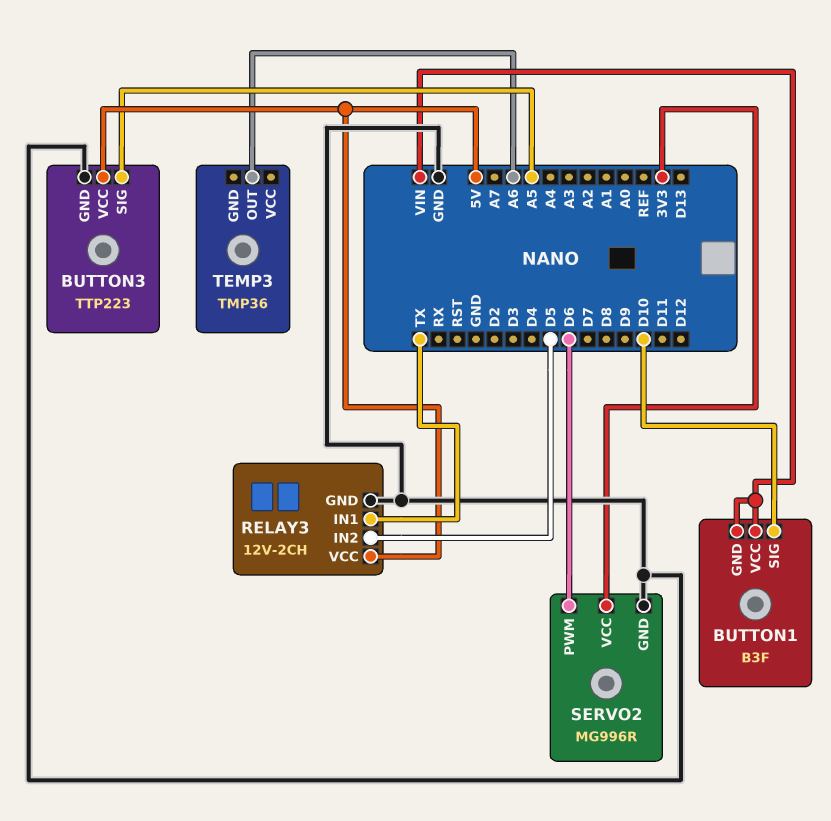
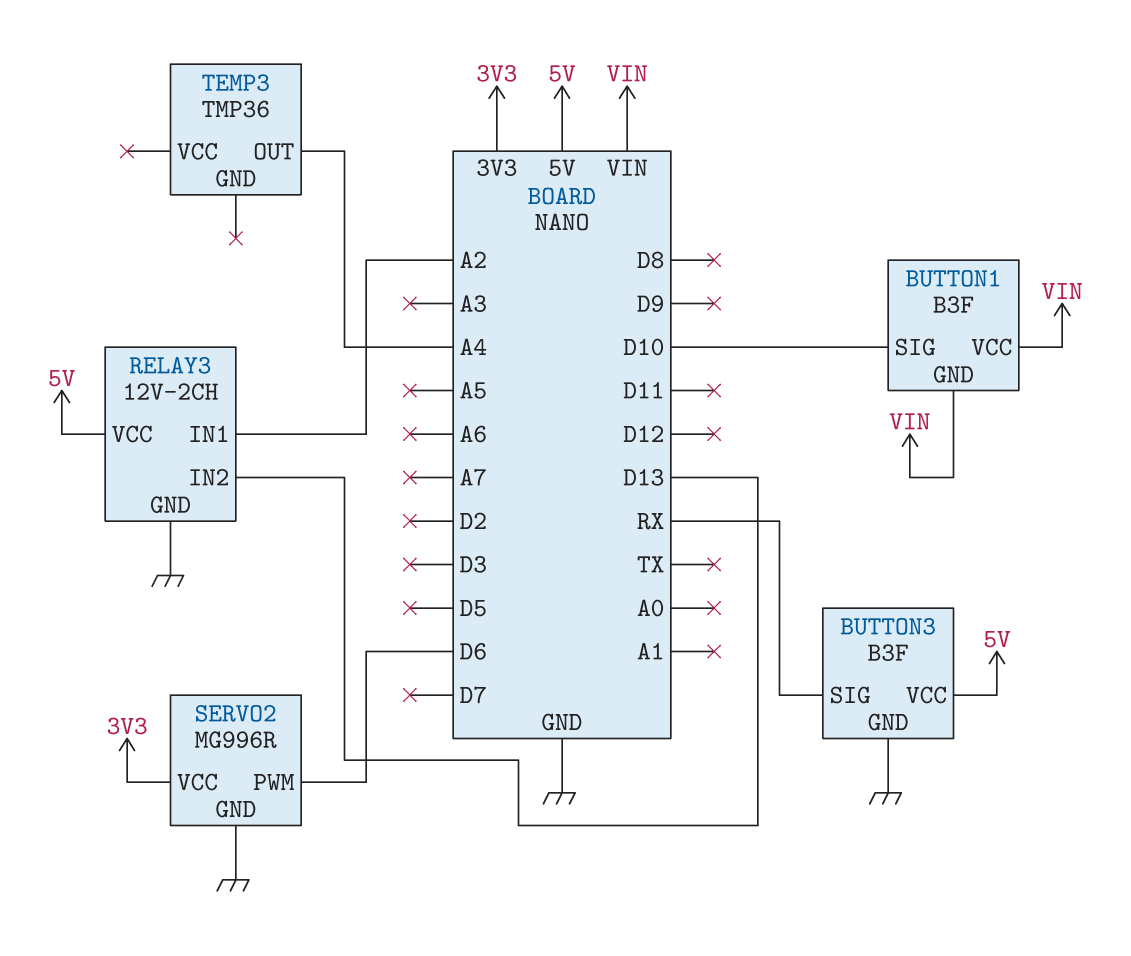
BUTTON3: TTP223 -> B3F
BUTTON3 pin SIG: A5 -> RX
RELAY3 pin IN1: TX -> A2
RELAY3 pin IN2: D5 -> D13
TEMP3 pin OUT: A6 -> A4

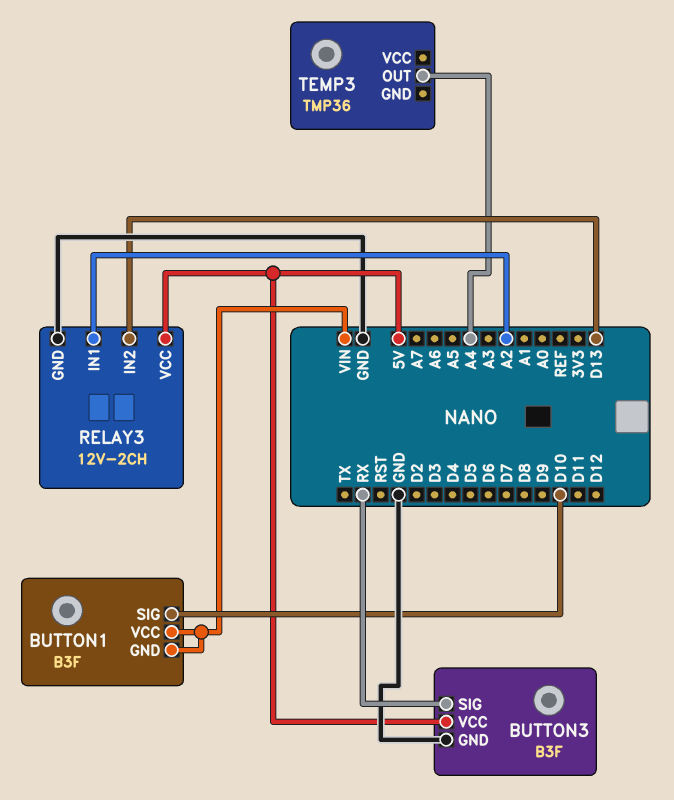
SERVO2: MG996R -> none
SERVO2 pin GND: GND -> none
SERVO2 pin PWM: D6 -> none
SERVO2 pin VCC: 3V3 -> none

